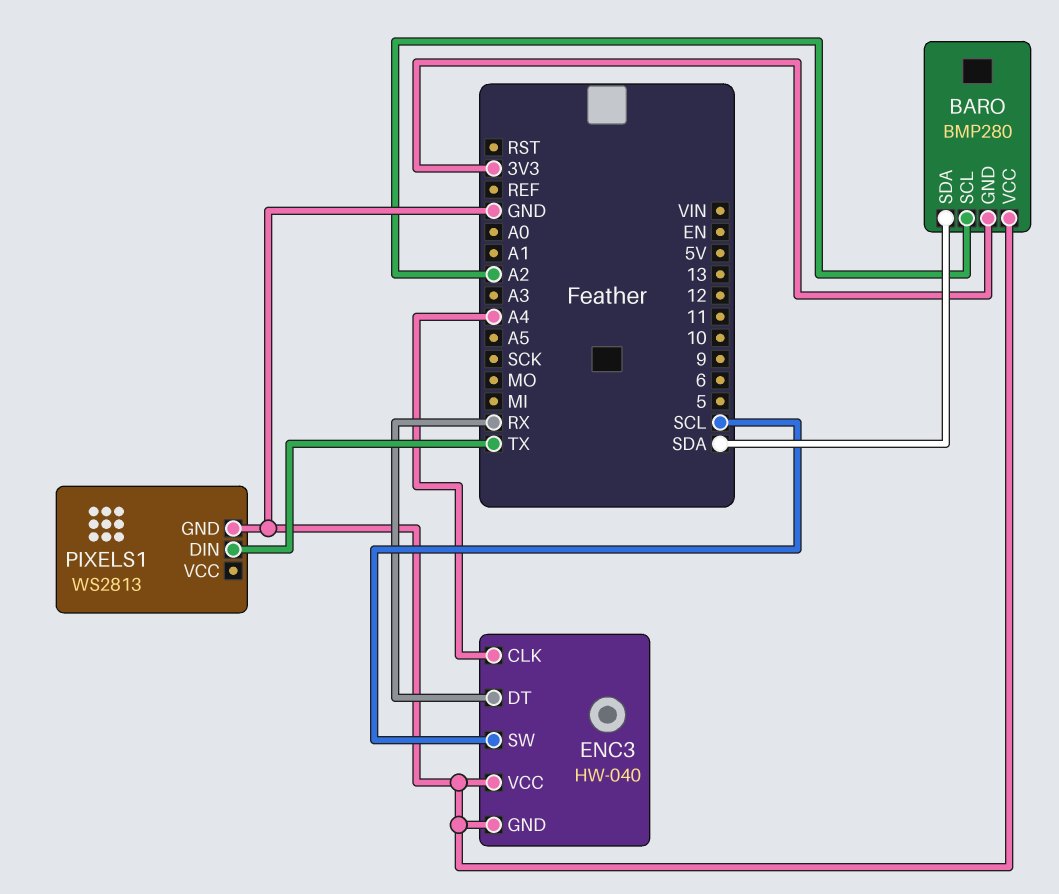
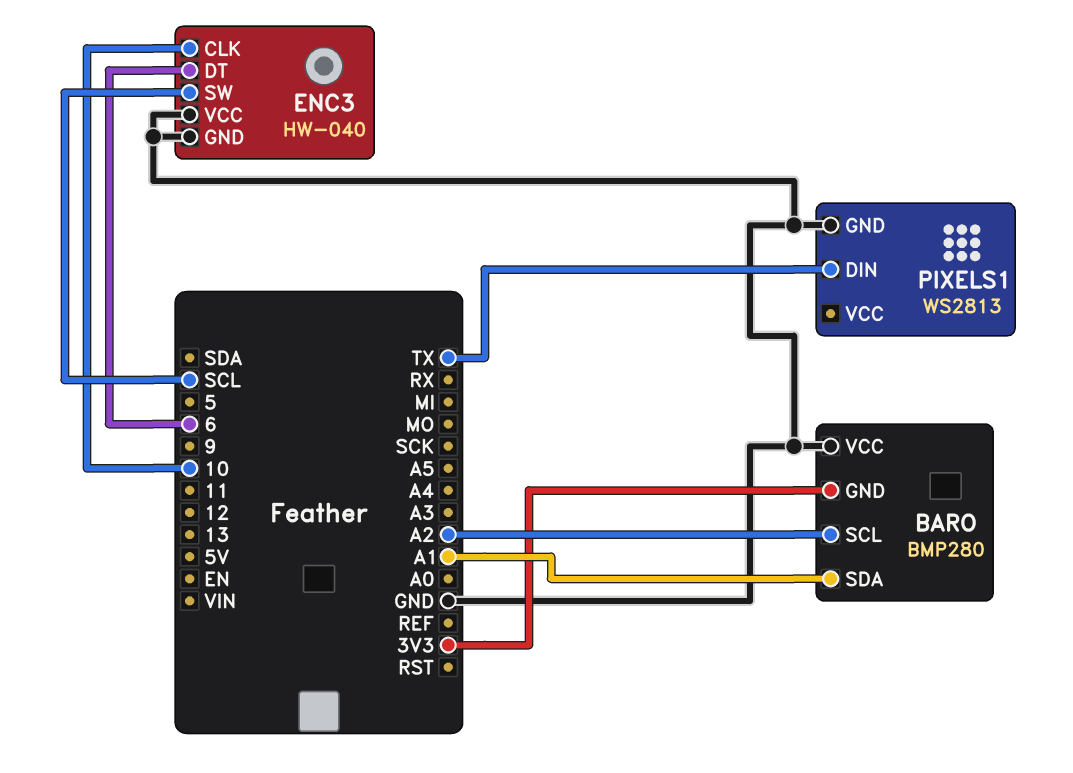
BARO pin SDA: SDA -> A1
ENC3 pin CLK: A4 -> 10
ENC3 pin DT: RX -> 6

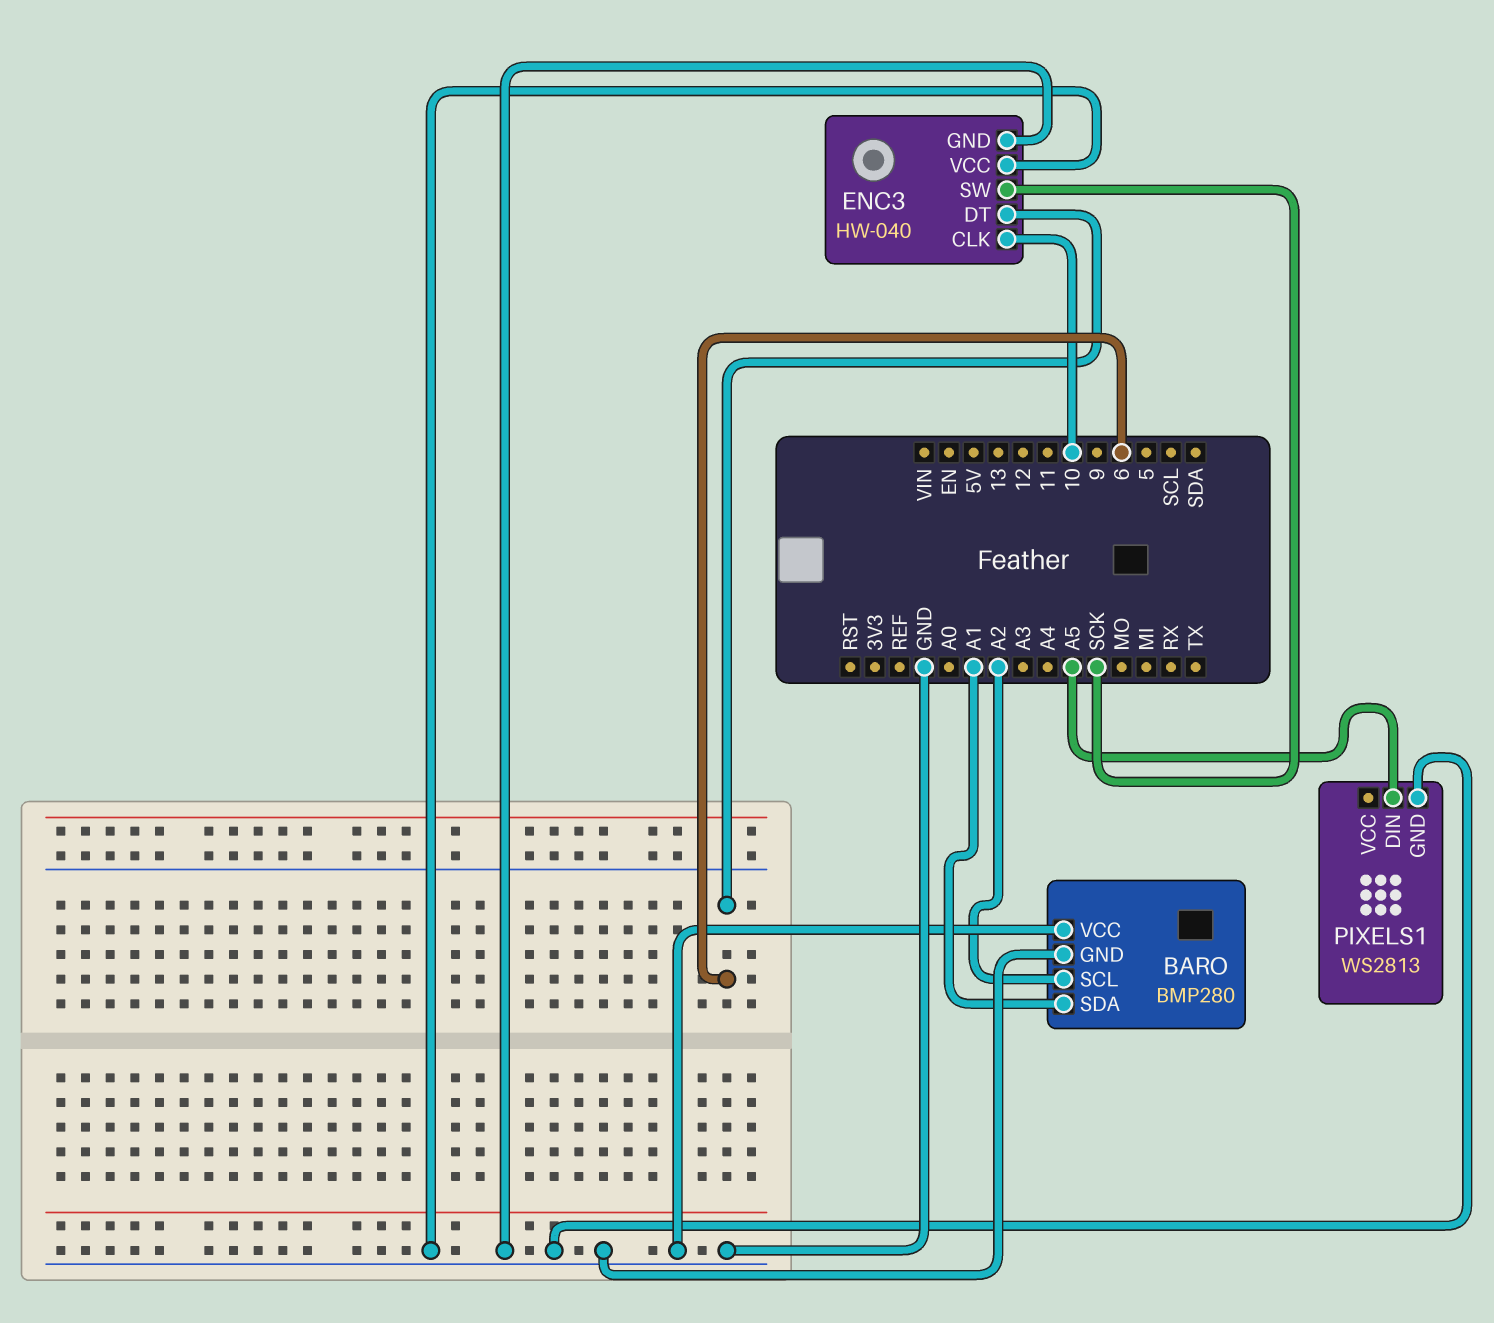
BARO pin GND: 3V3 -> GND
ENC3 pin SW: SCL -> SCK
PIXELS1 pin DIN: TX -> A5

